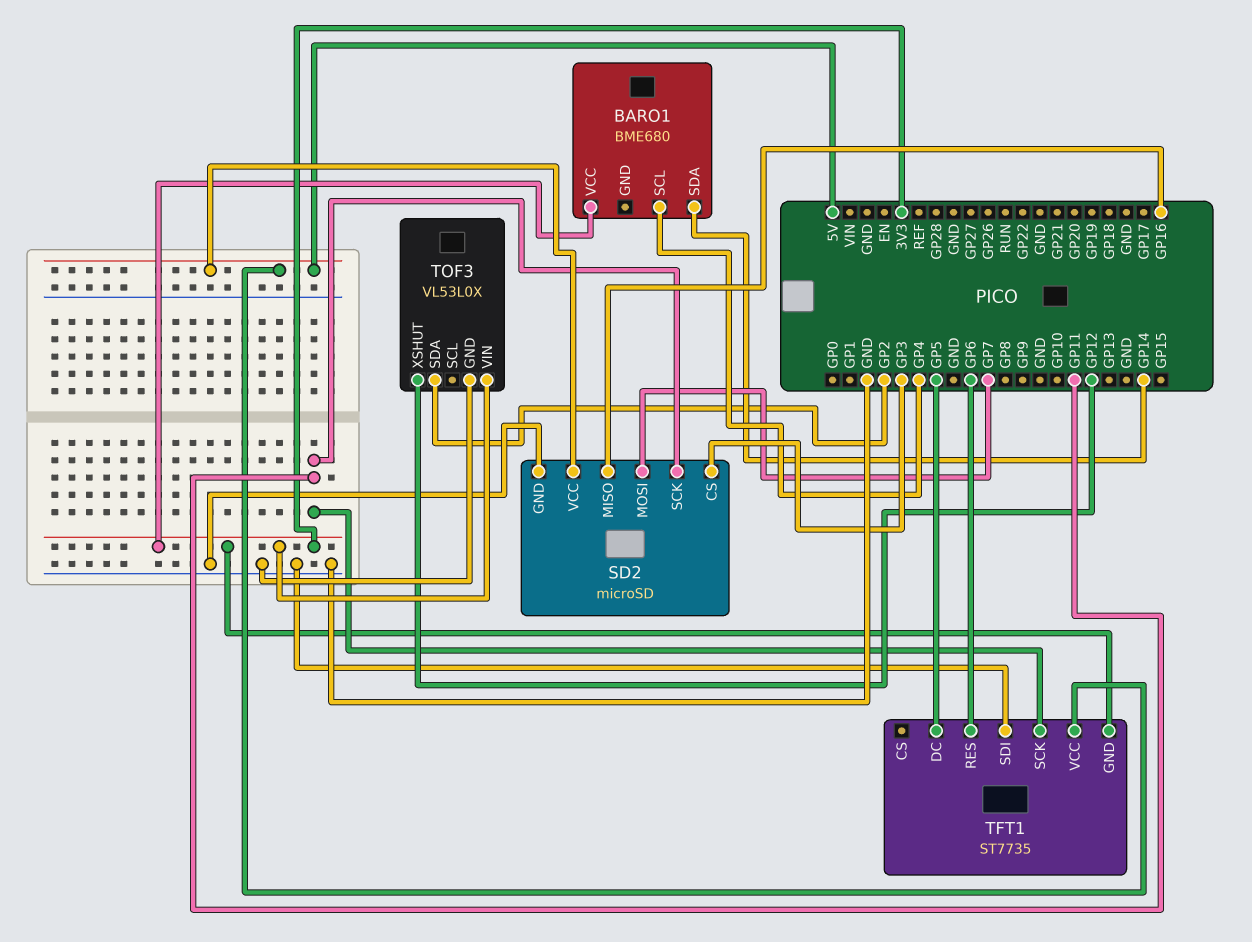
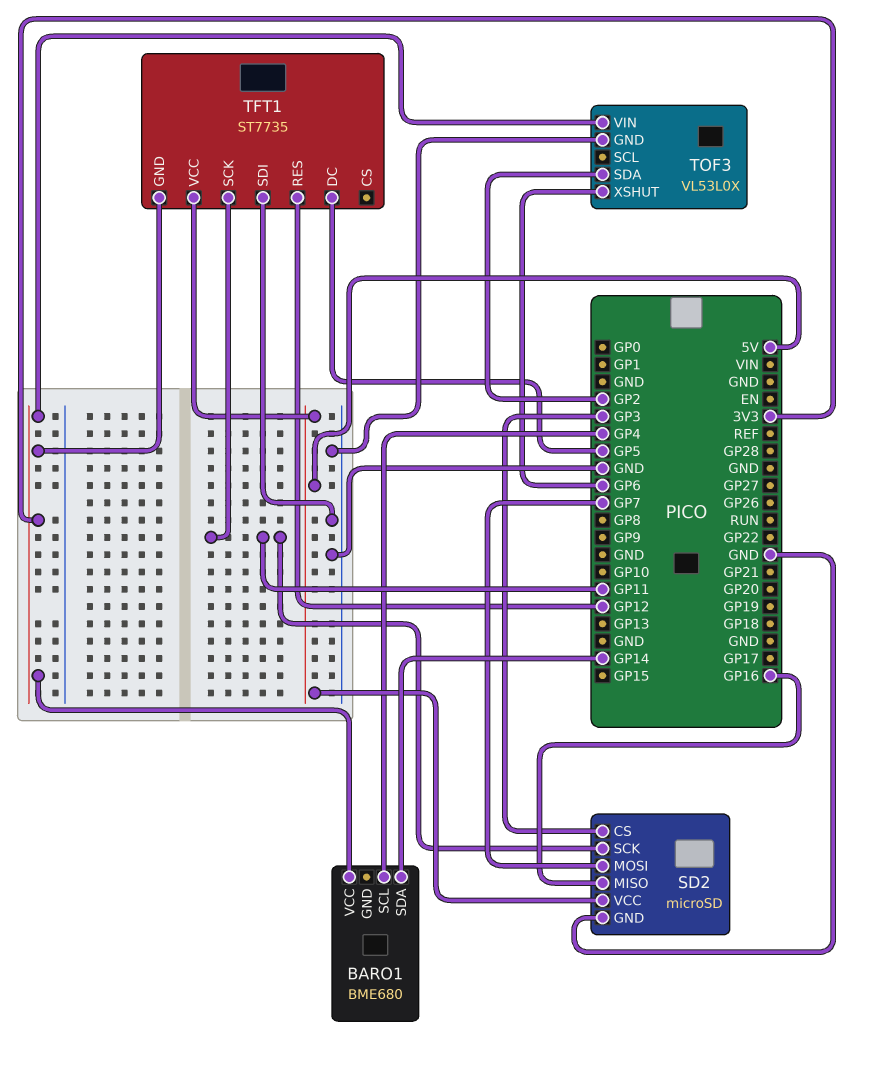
TFT1 pin RES: GP6 -> GP12
TOF3 pin XSHUT: GP12 -> GP6

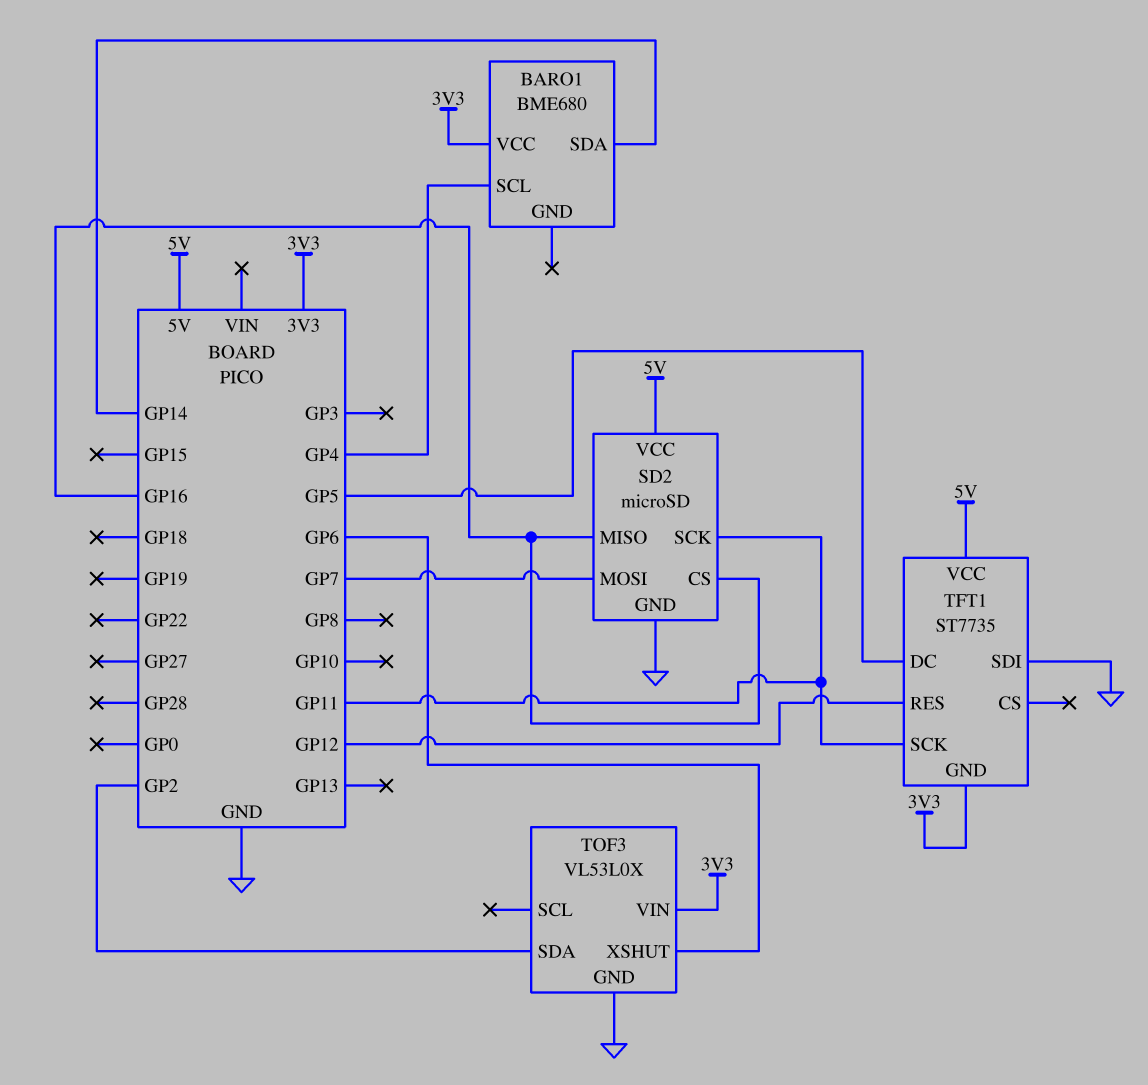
SD2 pin CS: GP3 -> GP16

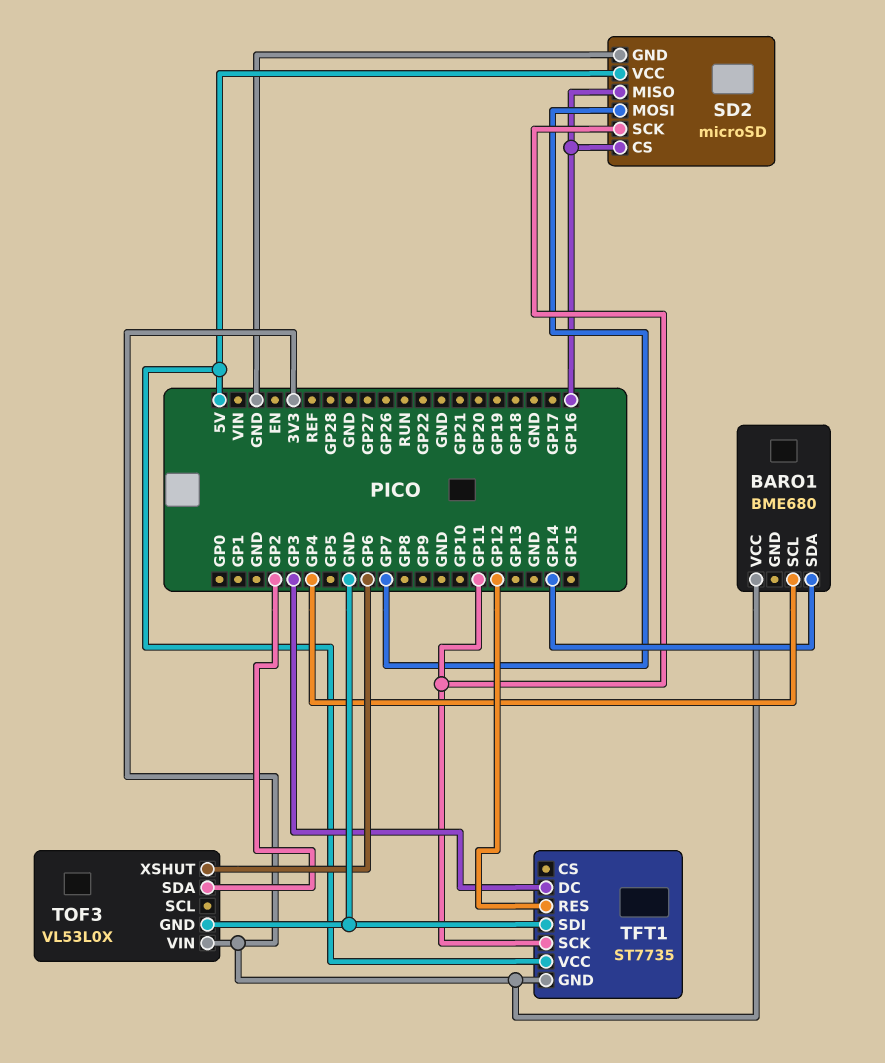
TFT1 pin DC: GP5 -> GP3

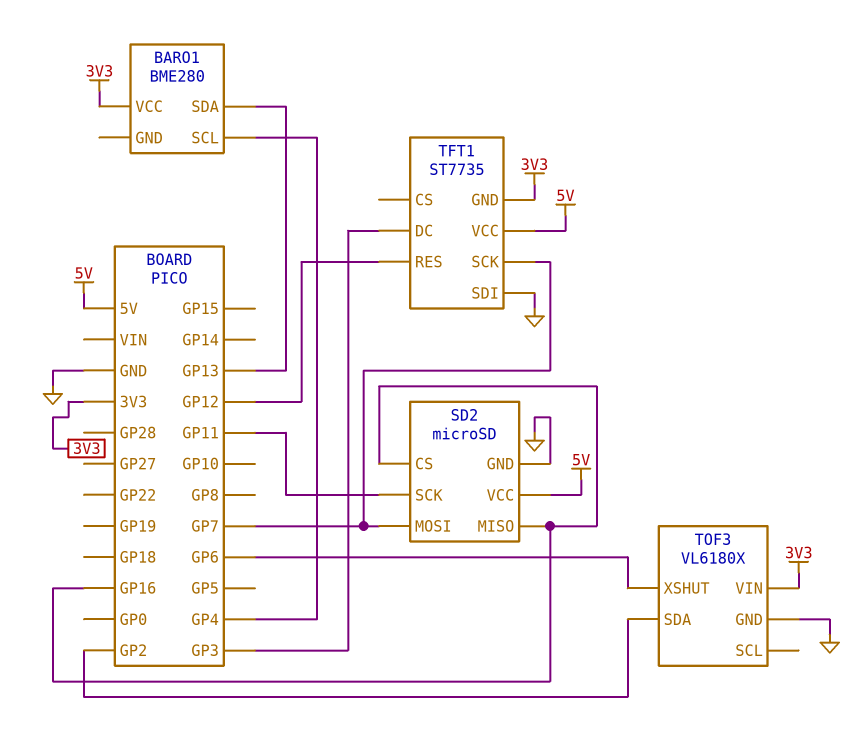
BARO1: BME680 -> BME280
BARO1 pin SDA: GP14 -> GP13
TFT1 pin SCK: GP11 -> GP7
TOF3: VL53L0X -> VL6180X

